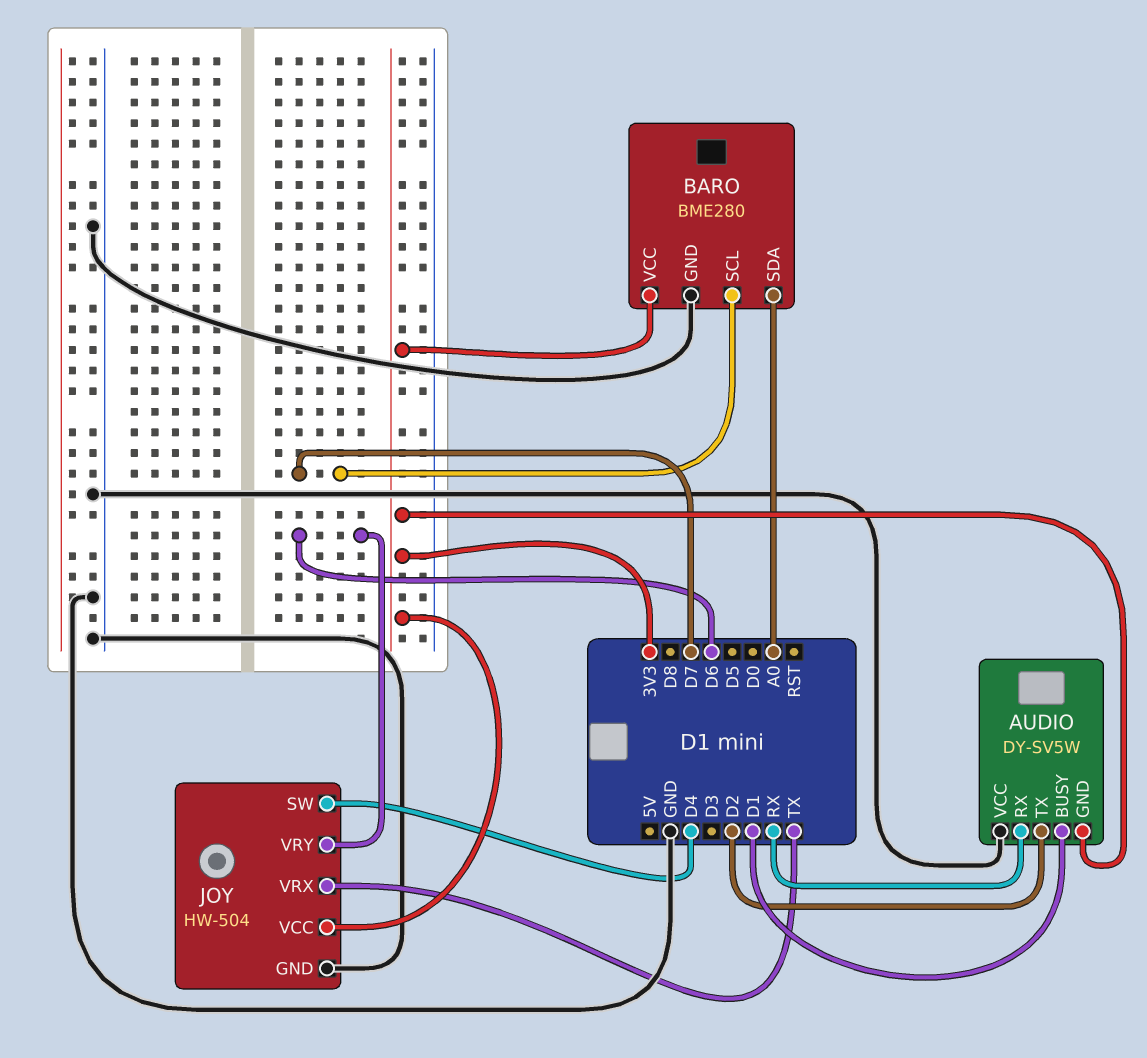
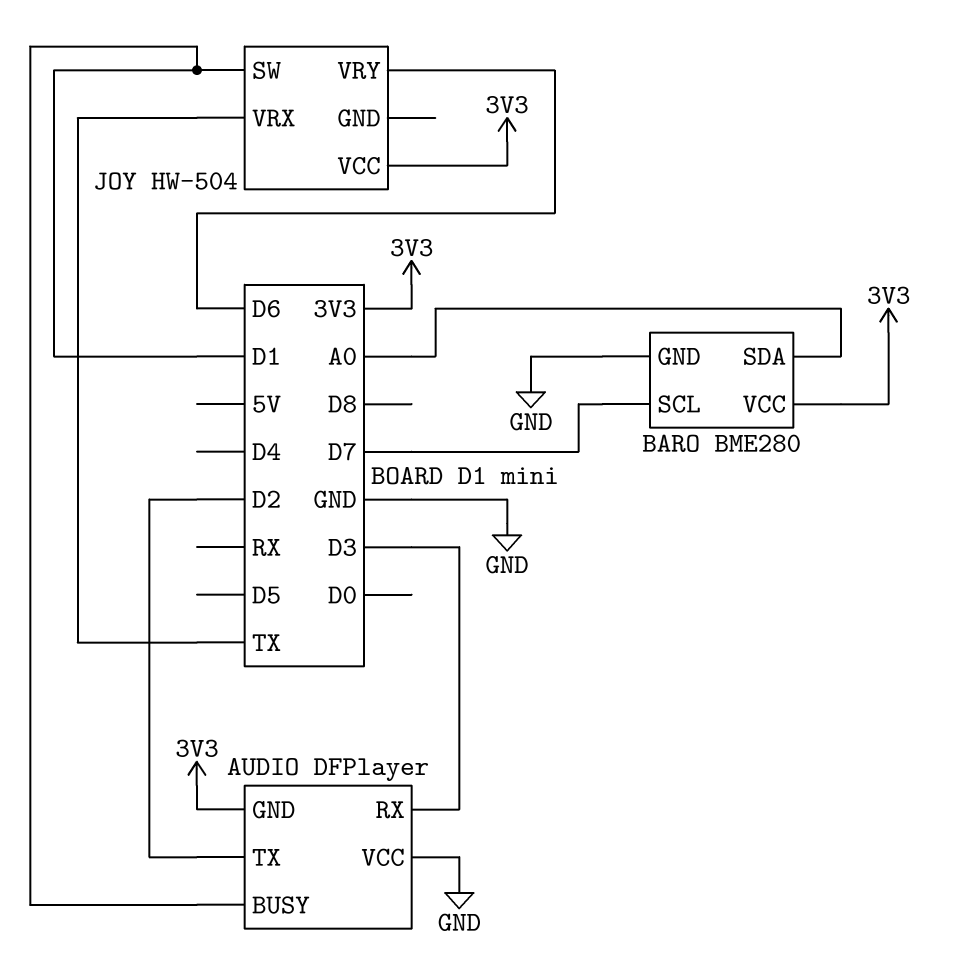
AUDIO: DY-SV5W -> DFPlayer
AUDIO pin RX: RX -> D3
JOY pin GND: GND -> none
JOY pin SW: D4 -> D1

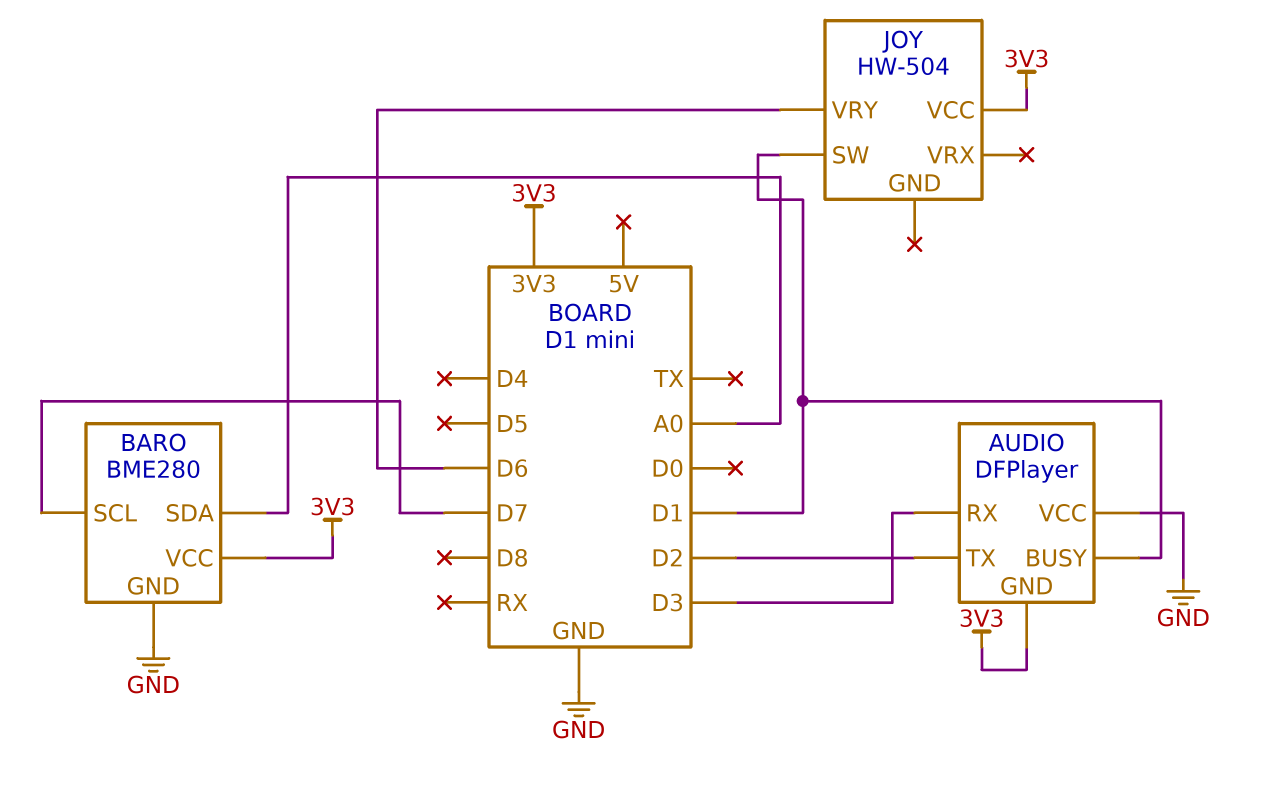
JOY pin VRX: TX -> none

